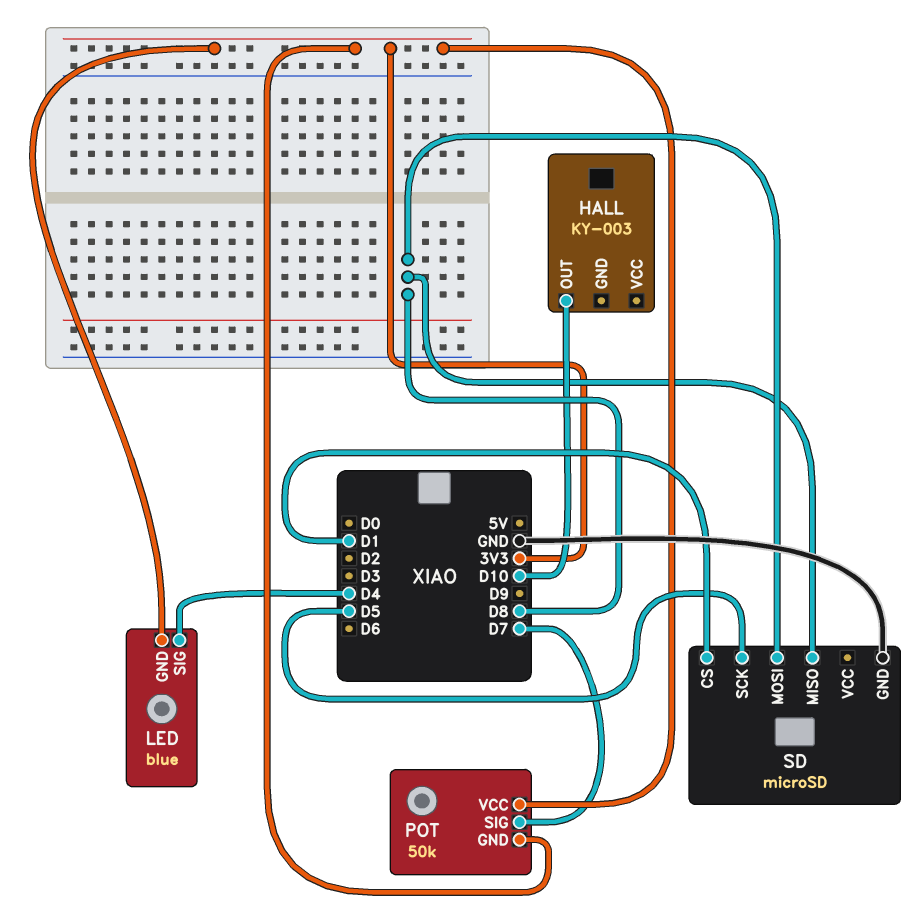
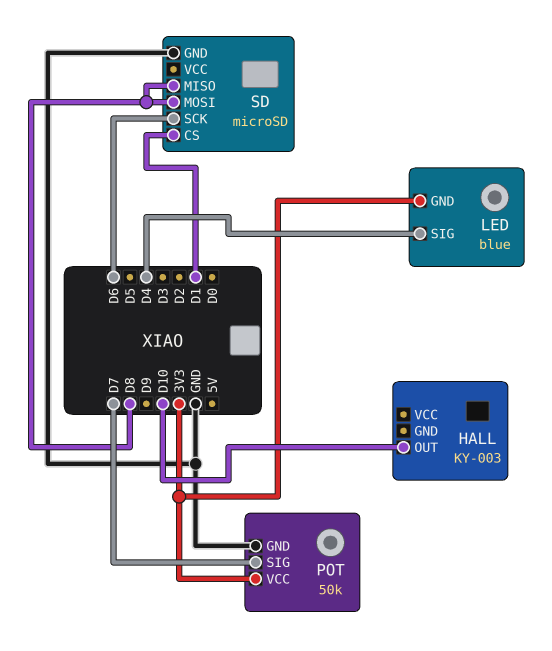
POT pin GND: 3V3 -> GND
SD pin SCK: D5 -> D6

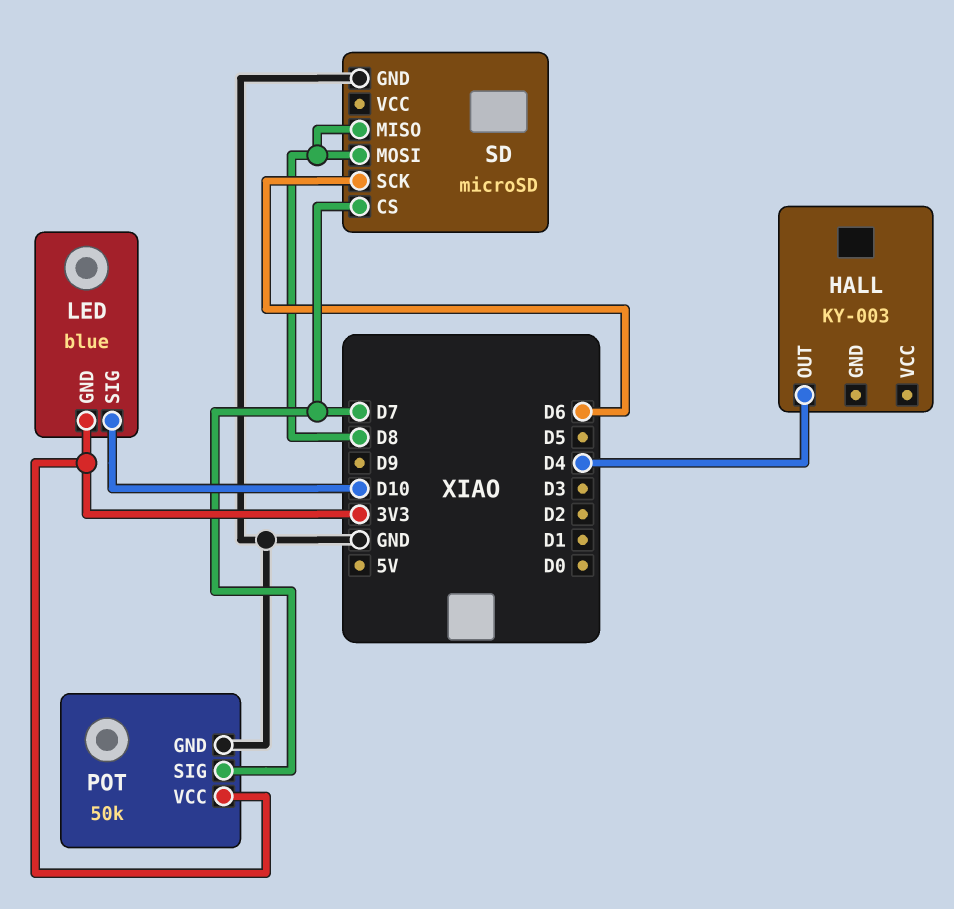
HALL pin OUT: D10 -> D4
LED pin SIG: D4 -> D10
SD pin CS: D1 -> D7

